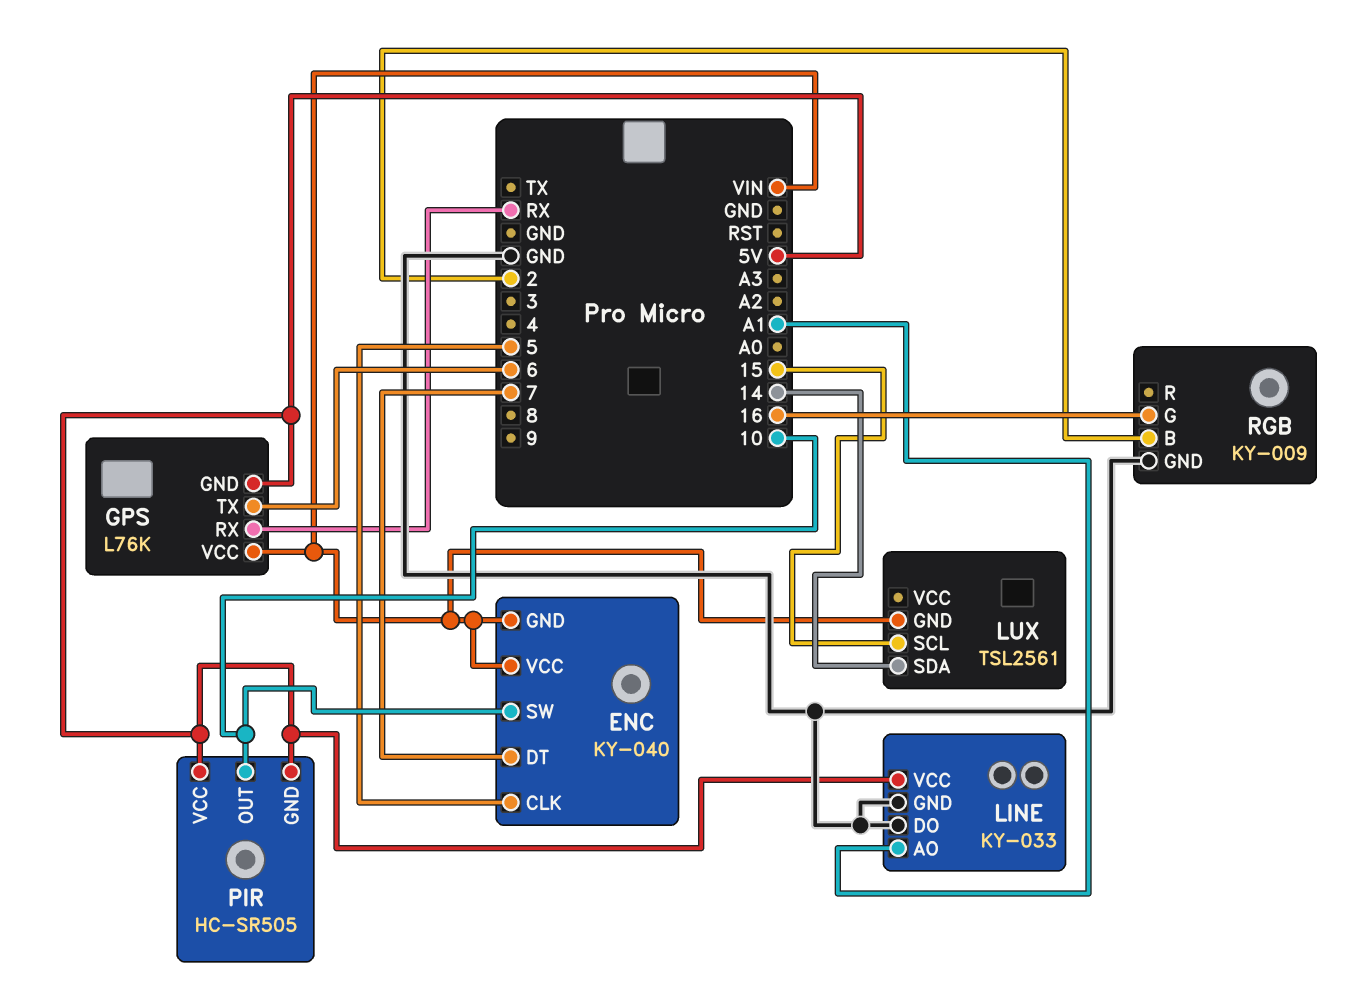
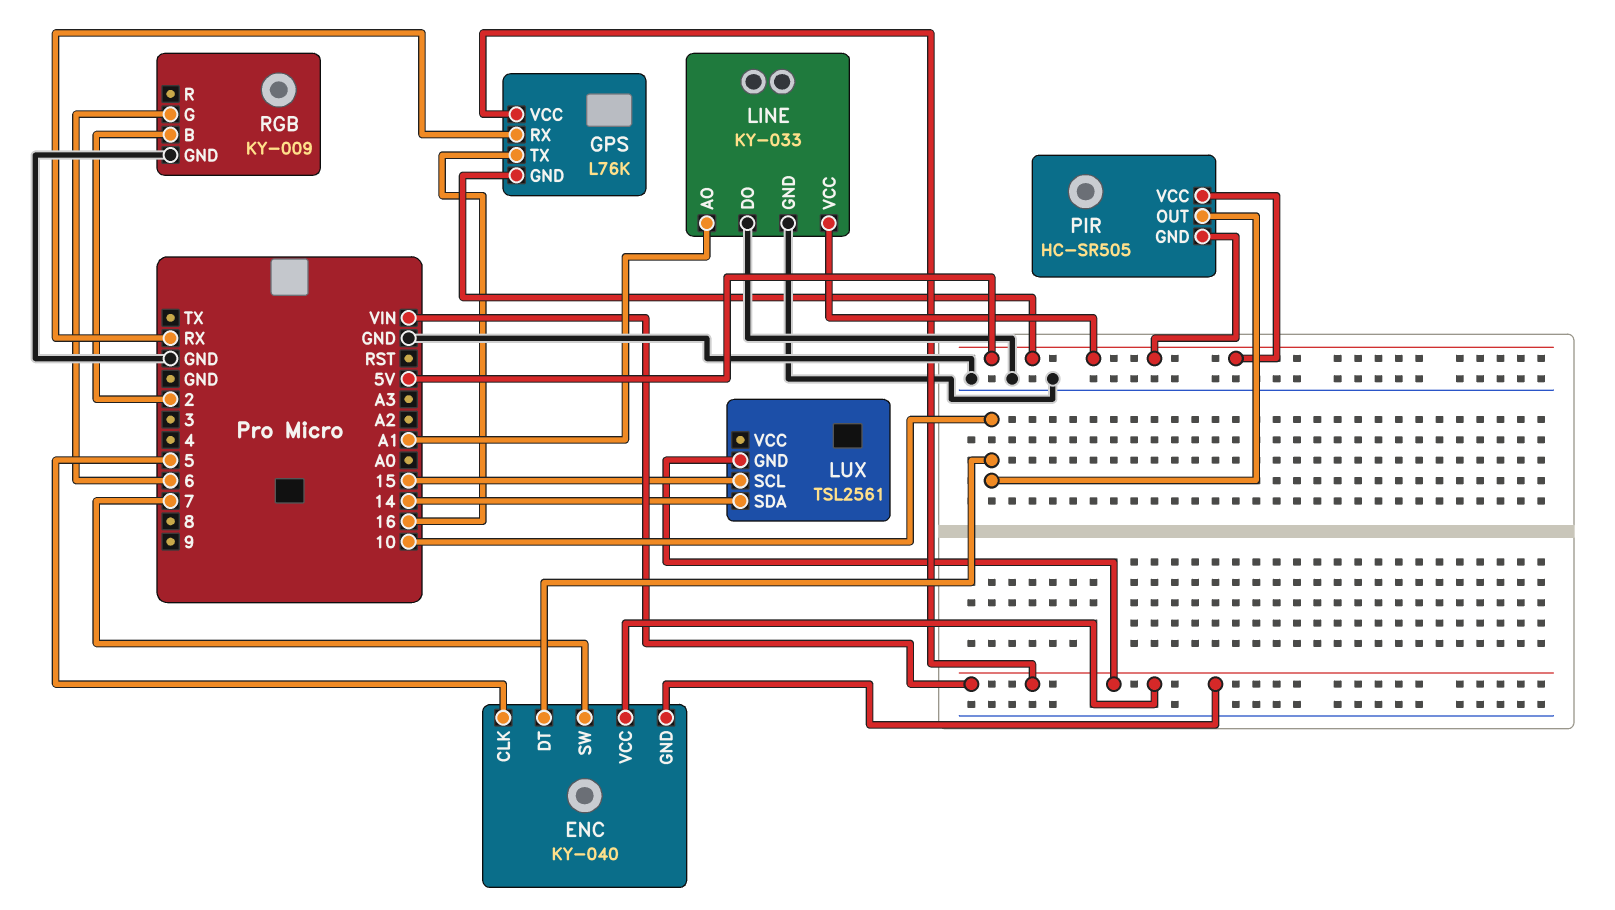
ENC pin DT: 7 -> 10
ENC pin SW: 10 -> 7
GPS pin TX: 6 -> 16
RGB pin G: 16 -> 6

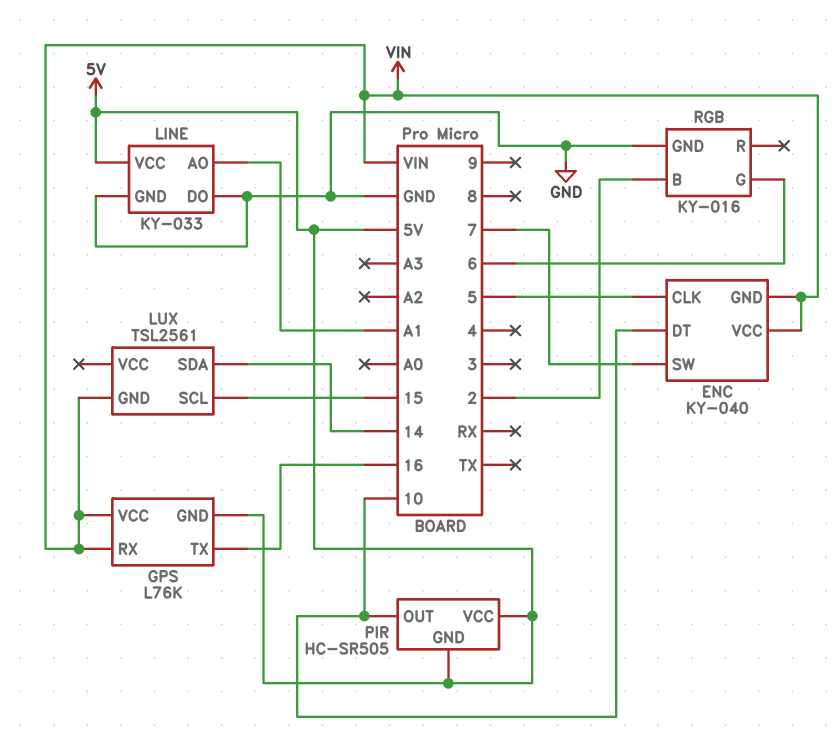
GPS pin RX: RX -> VIN
RGB: KY-009 -> KY-016

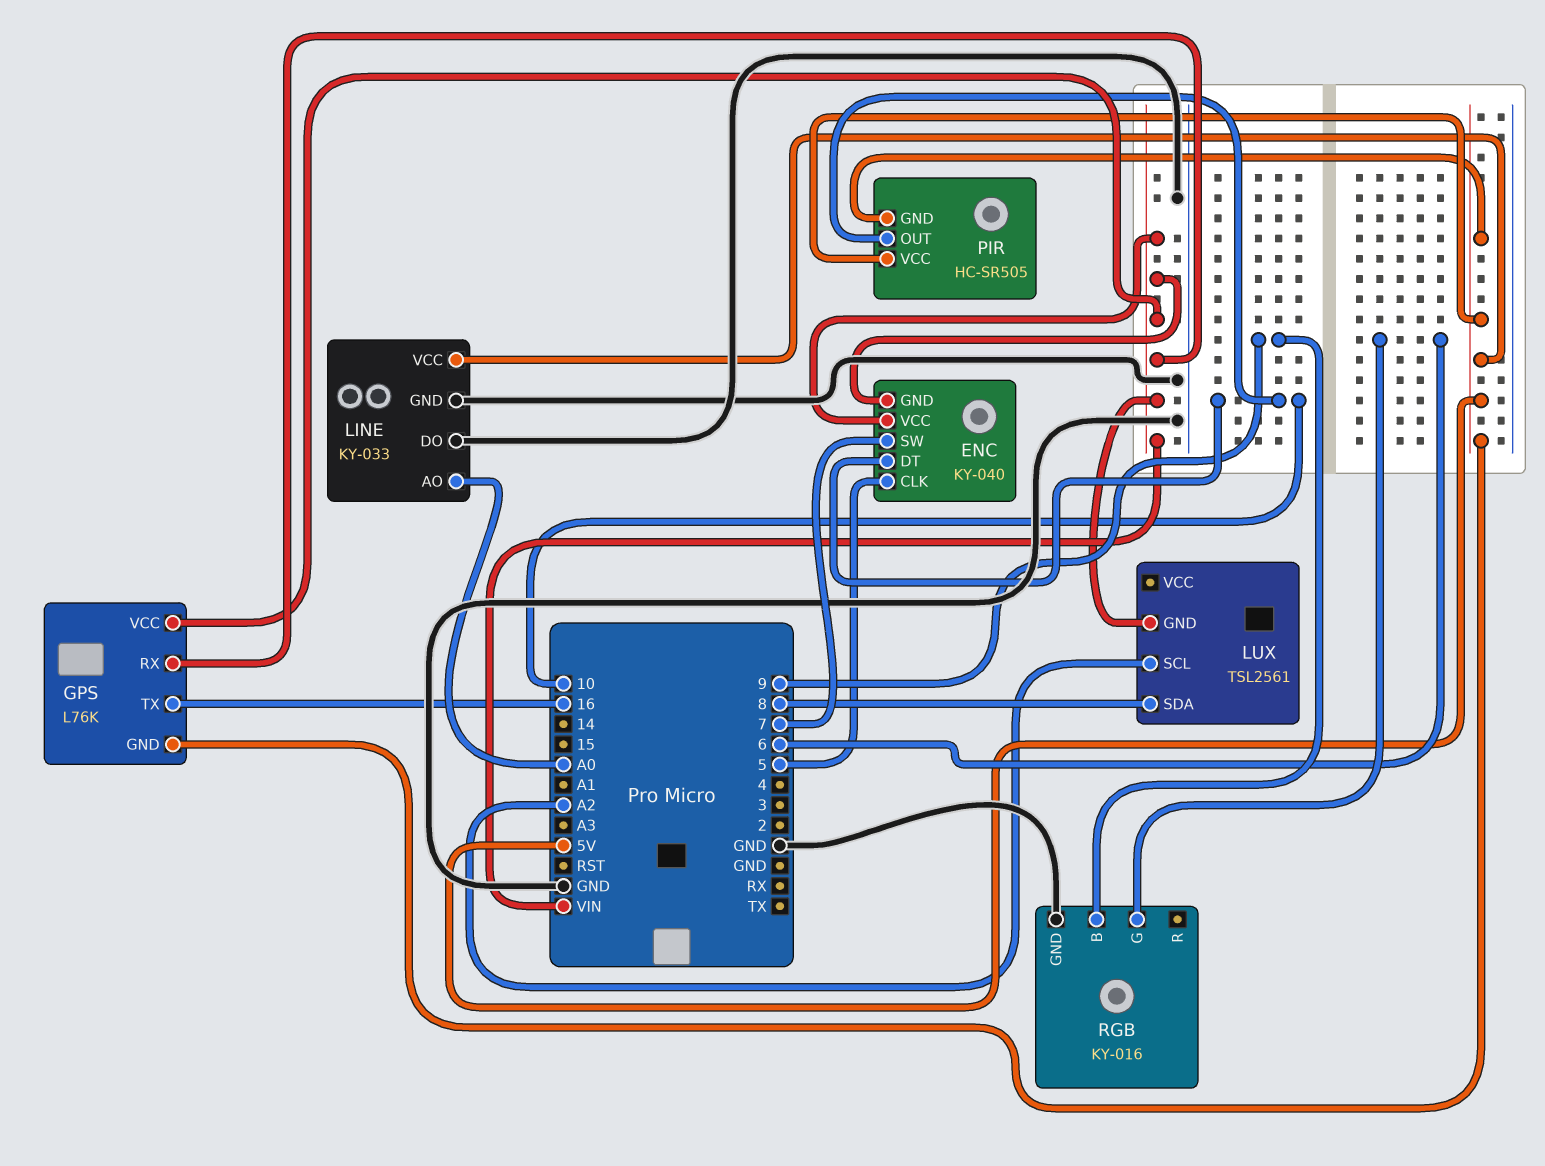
LINE pin AO: A1 -> A0
LUX pin SCL: 15 -> A2
LUX pin SDA: 14 -> 8
RGB pin B: 2 -> 9

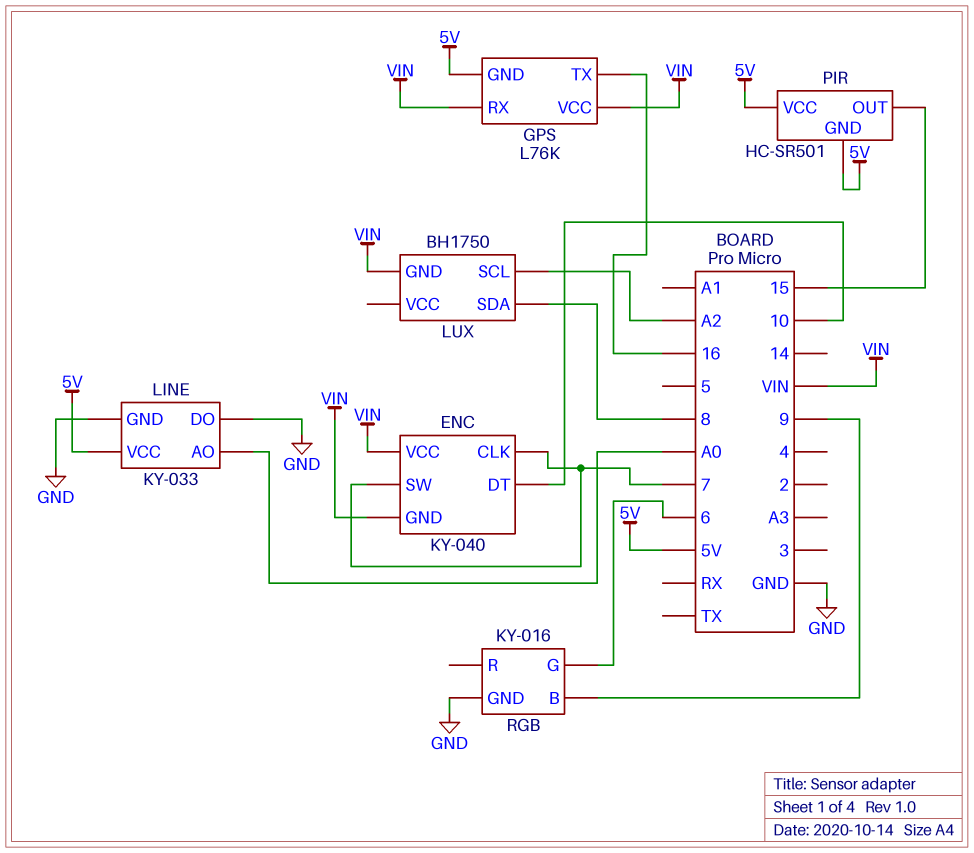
ENC pin CLK: 5 -> 7
LUX: TSL2561 -> BH1750
PIR: HC-SR505 -> HC-SR501
PIR pin OUT: 10 -> 15

